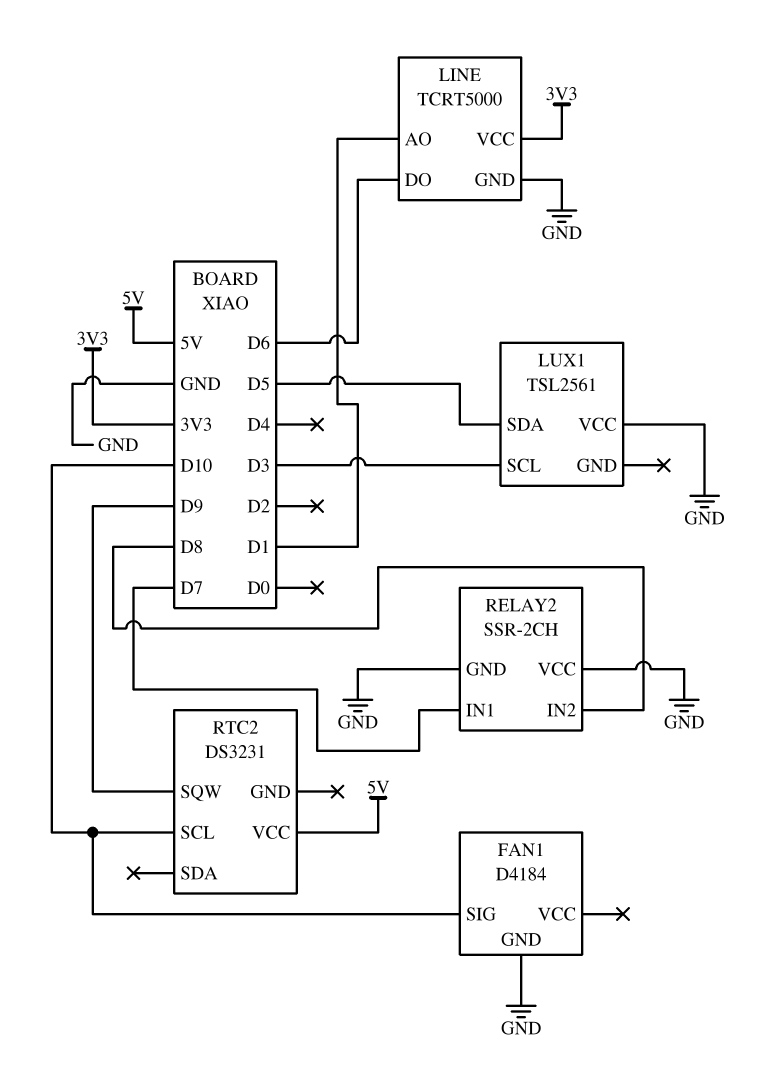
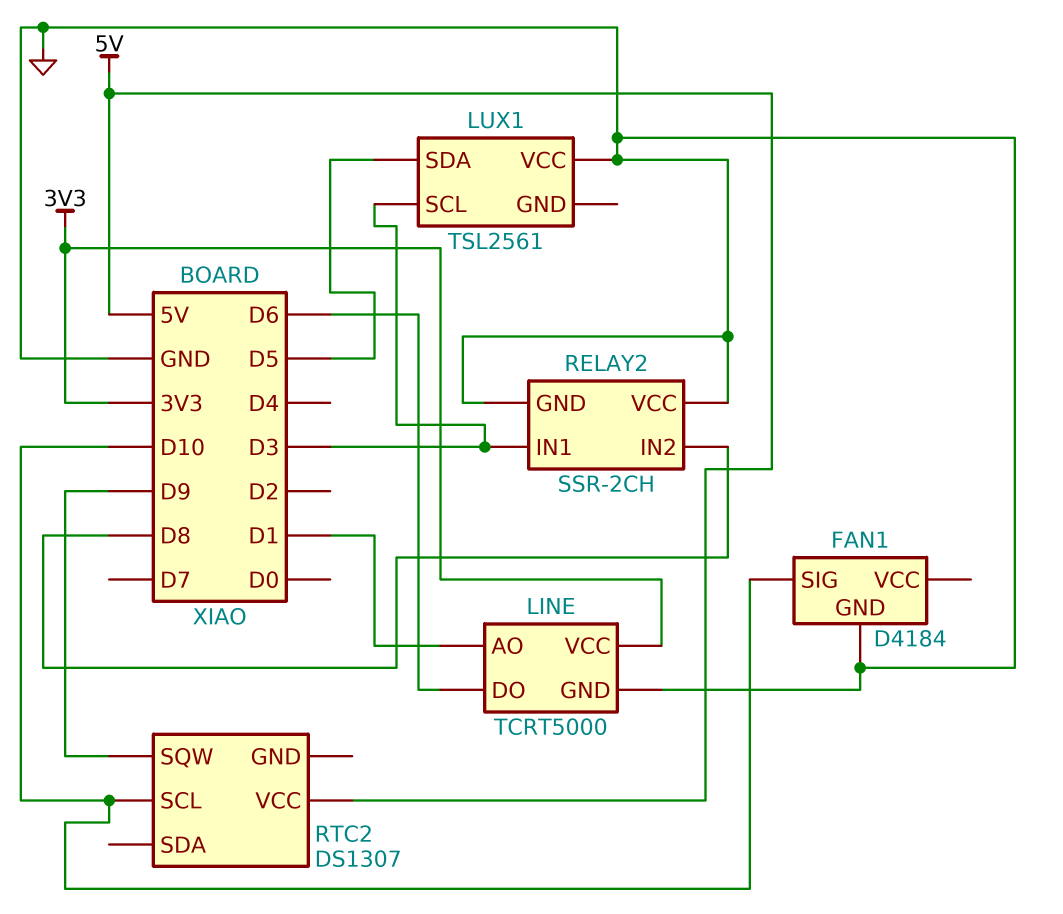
RELAY2 pin IN1: D7 -> D3
RTC2: DS3231 -> DS1307

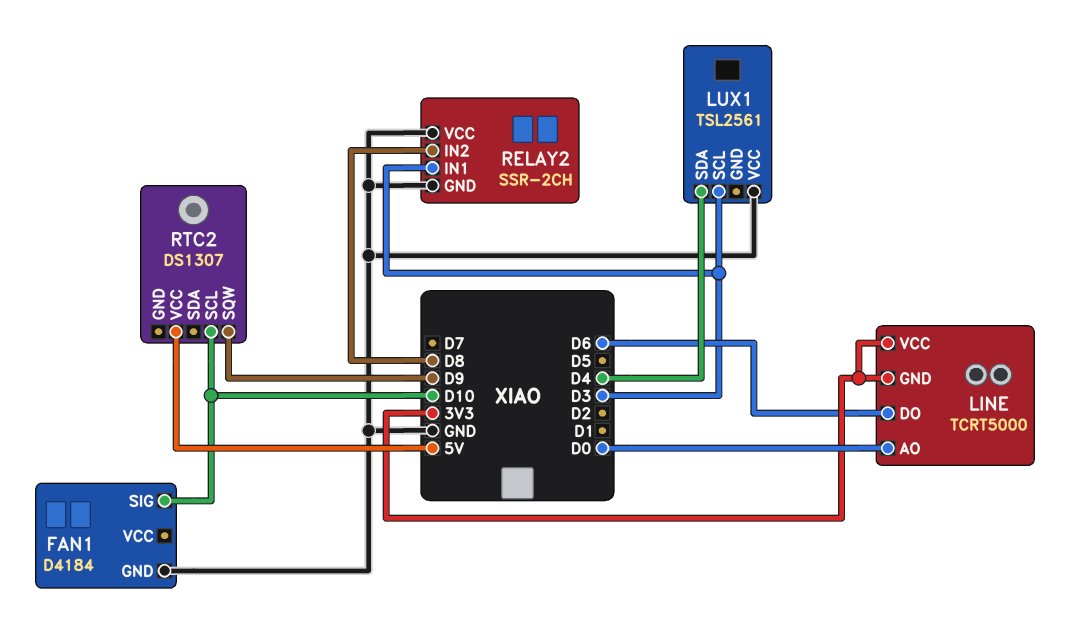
LINE pin AO: D1 -> D0
LINE pin GND: GND -> 3V3
LUX1 pin SDA: D5 -> D4

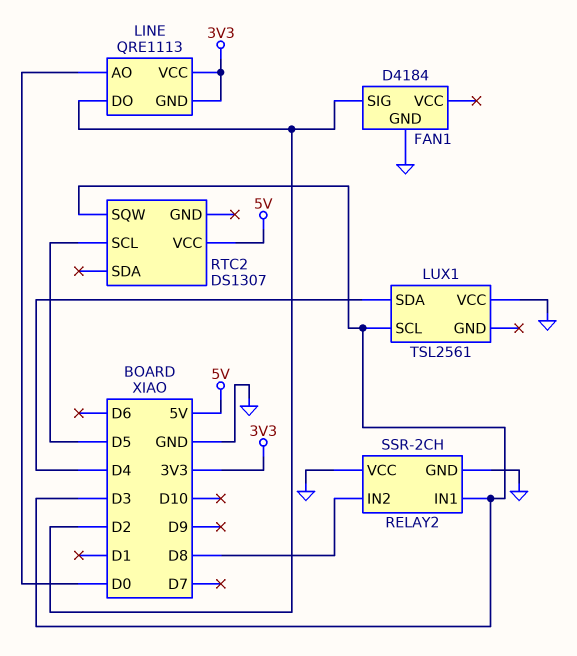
FAN1 pin SIG: D10 -> D2
LINE: TCRT5000 -> QRE1113
LINE pin DO: D6 -> D2
RTC2 pin SCL: D10 -> D5
RTC2 pin SQW: D9 -> D3

